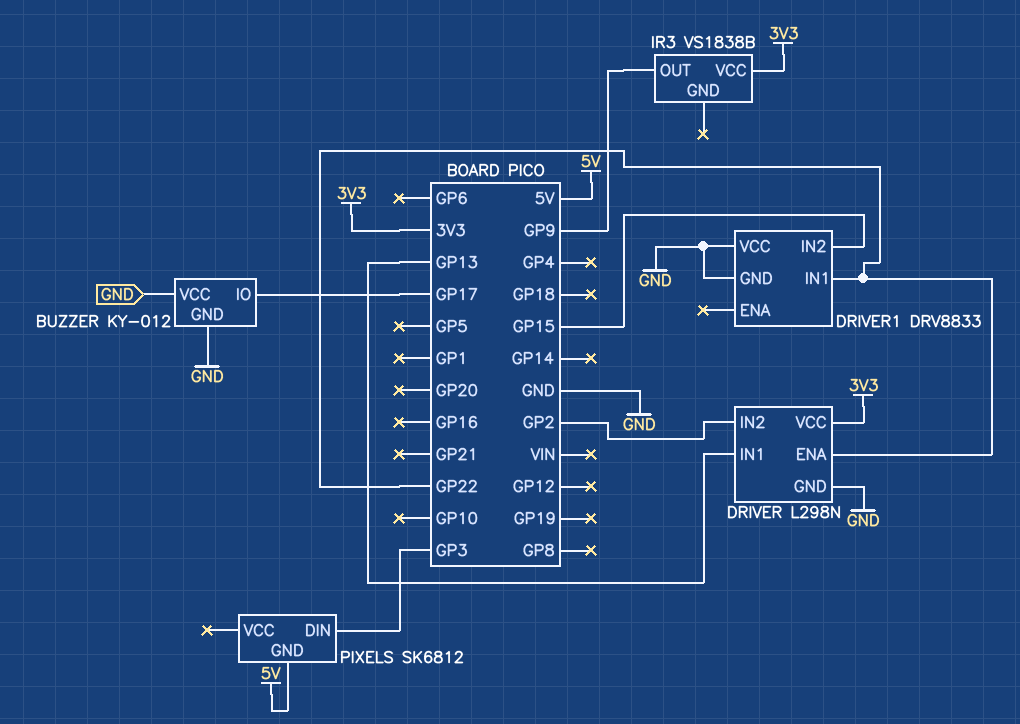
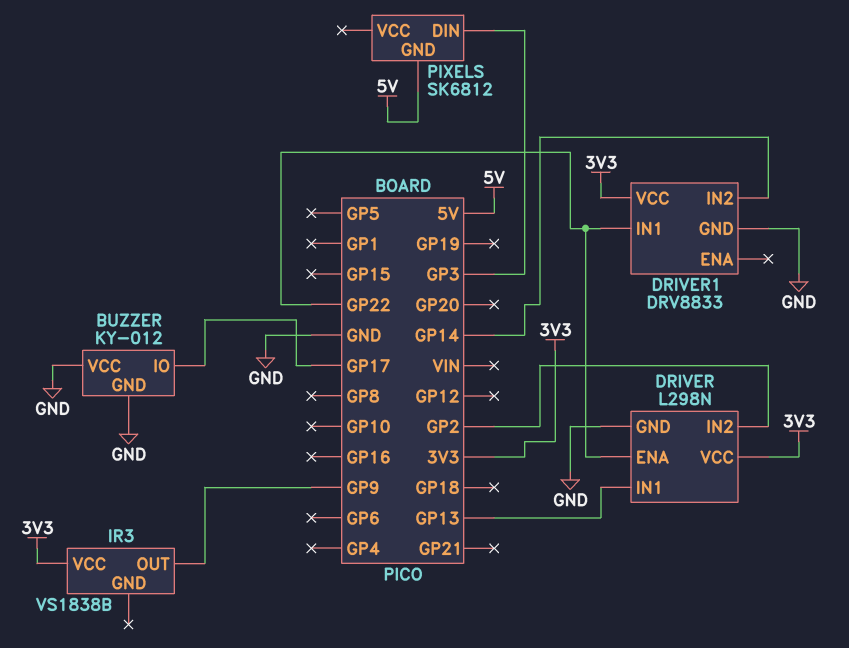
DRIVER1 pin IN2: GP15 -> GP14
DRIVER1 pin VCC: GND -> 3V3

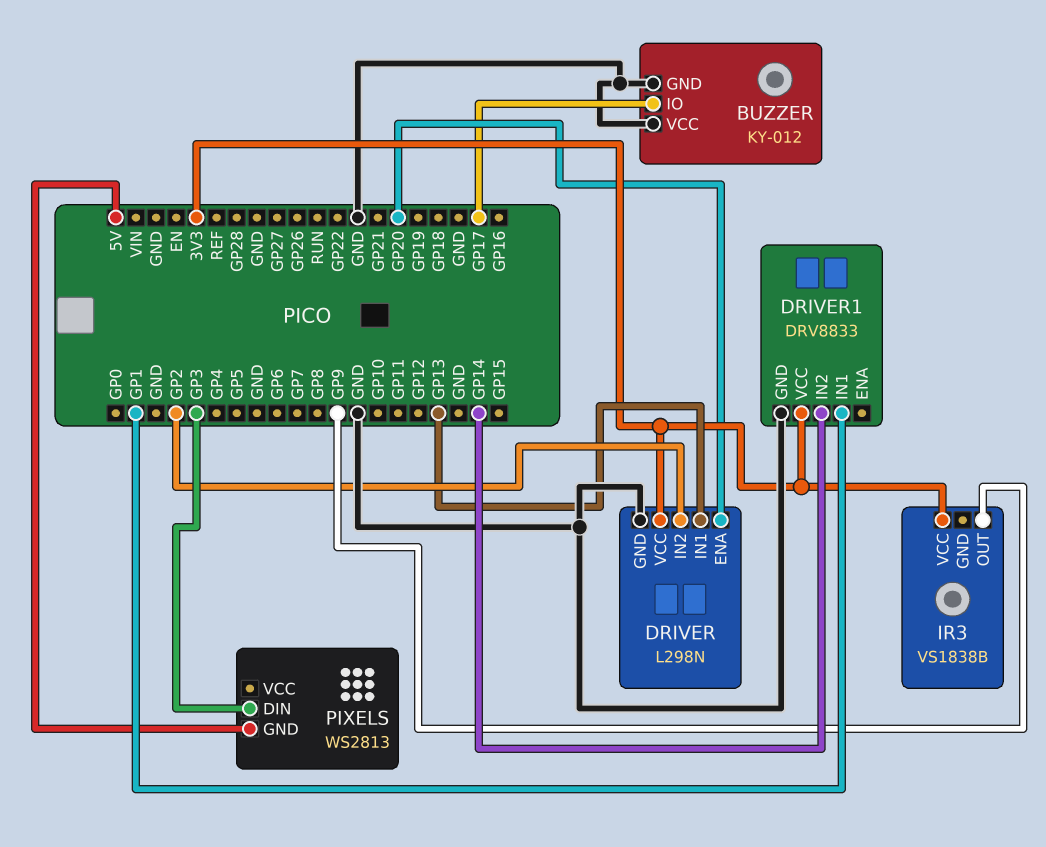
DRIVER pin ENA: GP22 -> GP20
DRIVER1 pin IN1: GP22 -> GP1
PIXELS: SK6812 -> WS2813

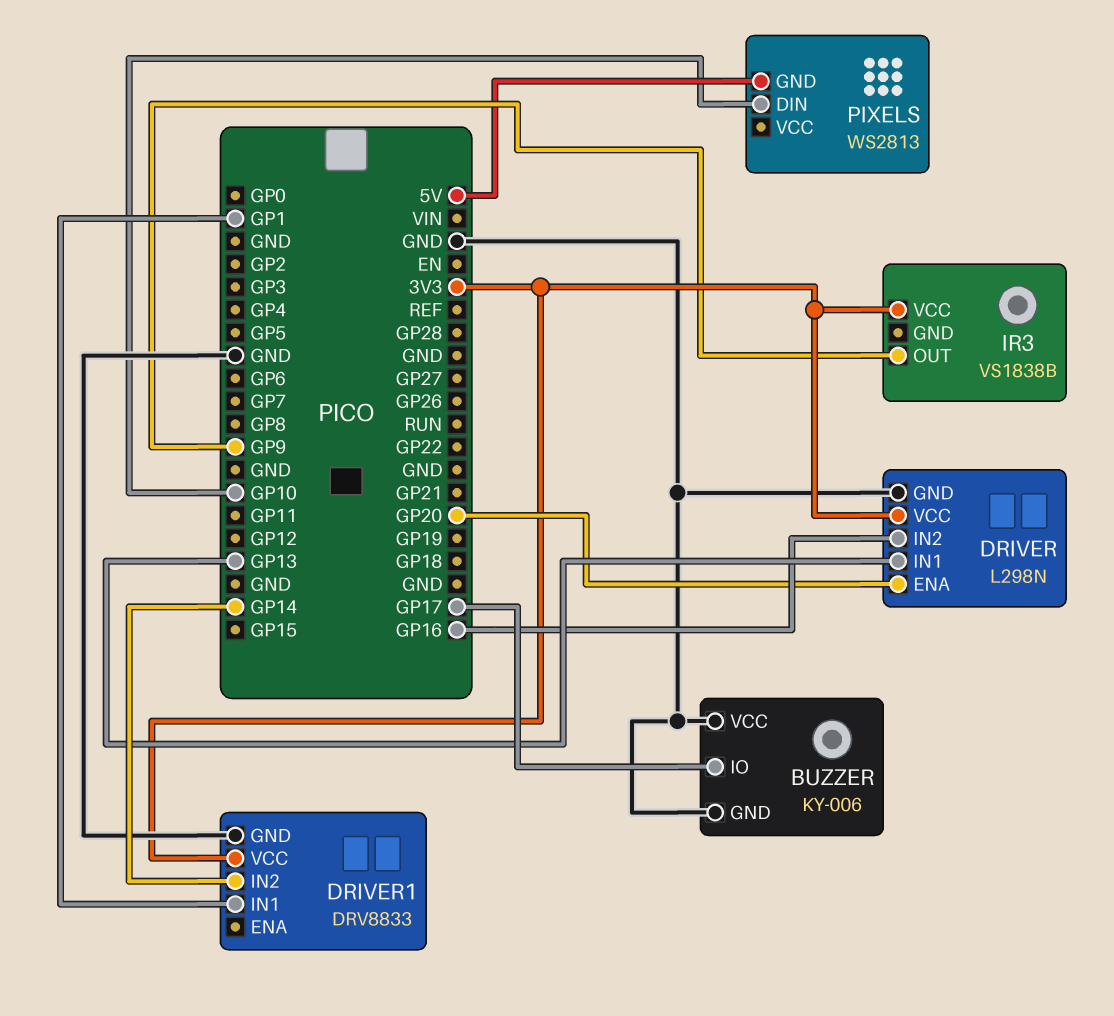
BUZZER: KY-012 -> KY-006
DRIVER pin IN2: GP2 -> GP16
PIXELS pin DIN: GP3 -> GP10

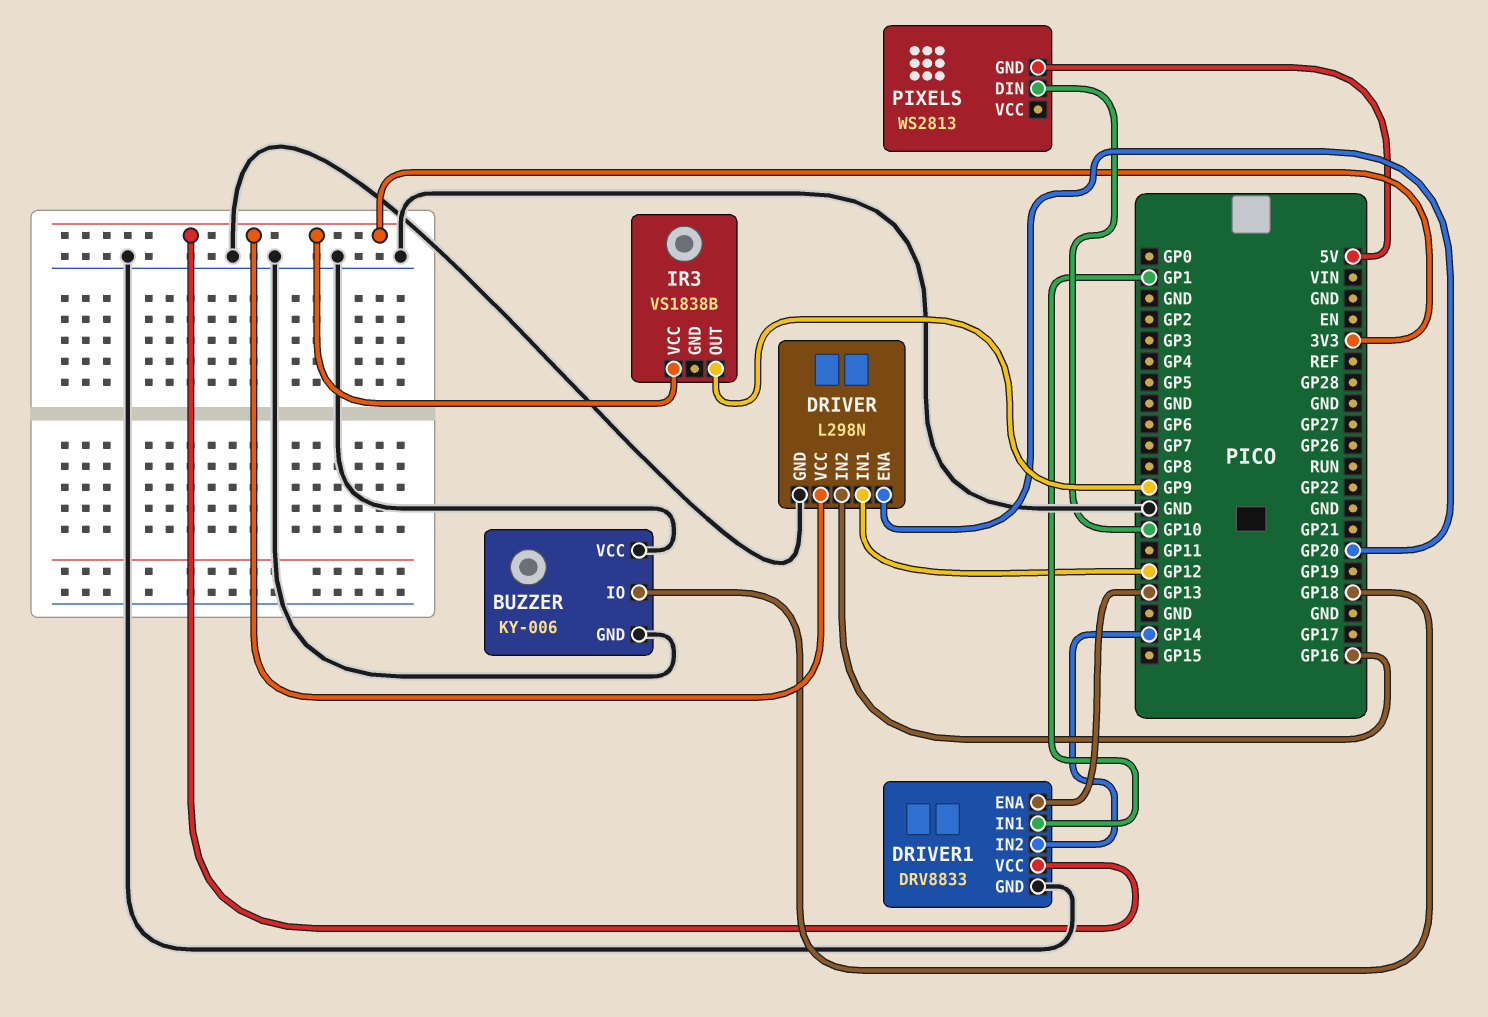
BUZZER pin IO: GP17 -> GP18
DRIVER pin IN1: GP13 -> GP12
DRIVER1 pin ENA: none -> GP13

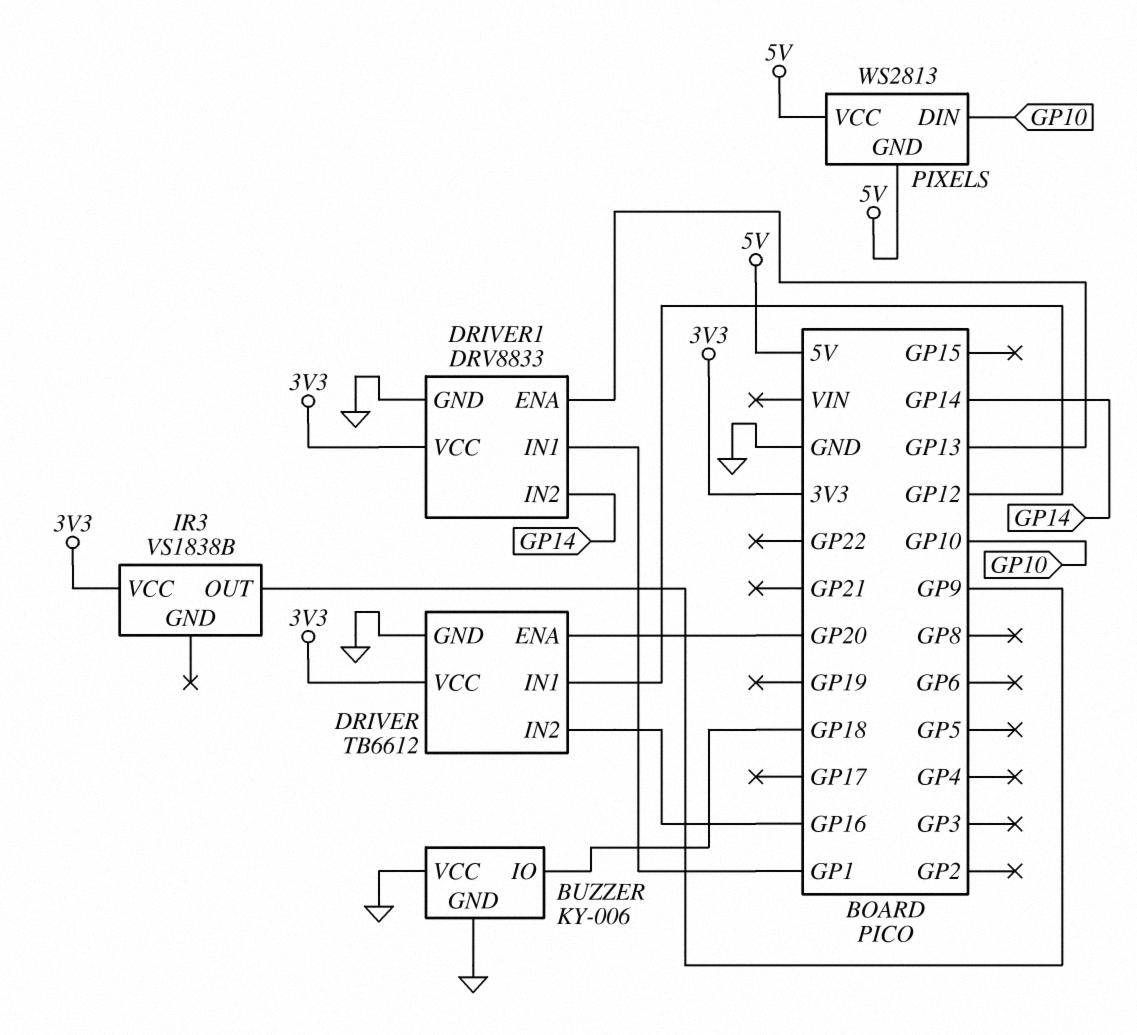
DRIVER: L298N -> TB6612
PIXELS pin VCC: none -> 5V

